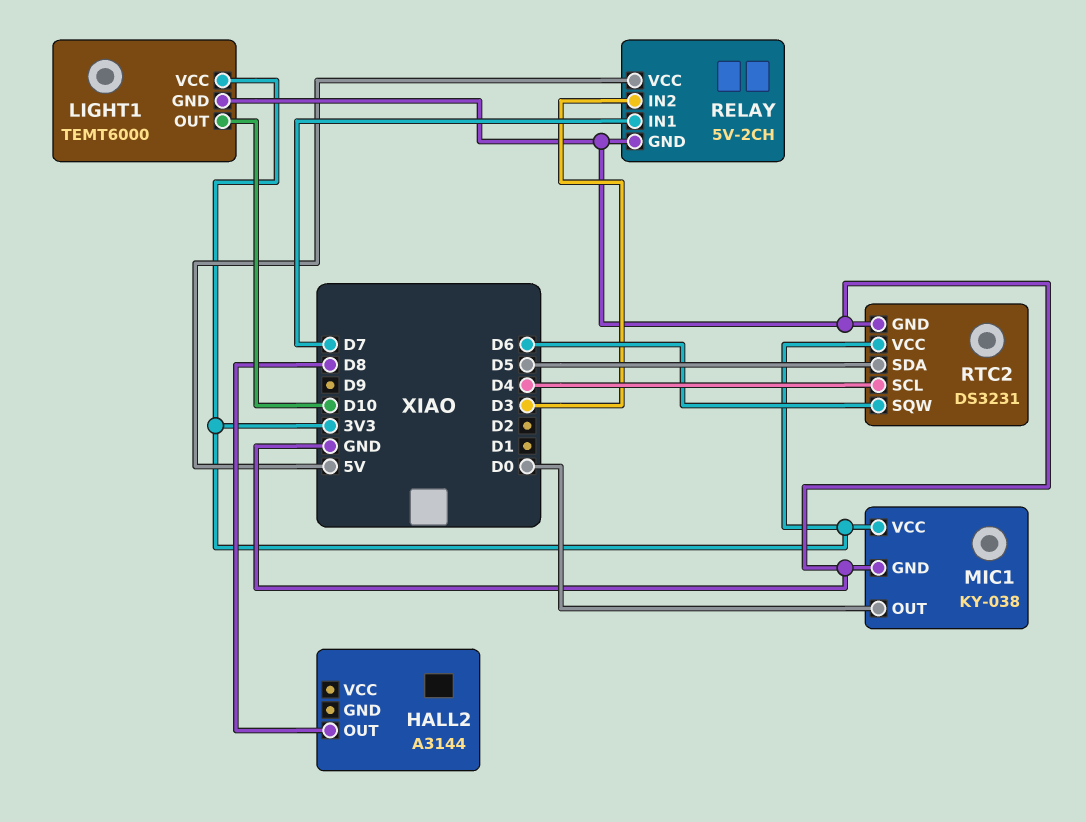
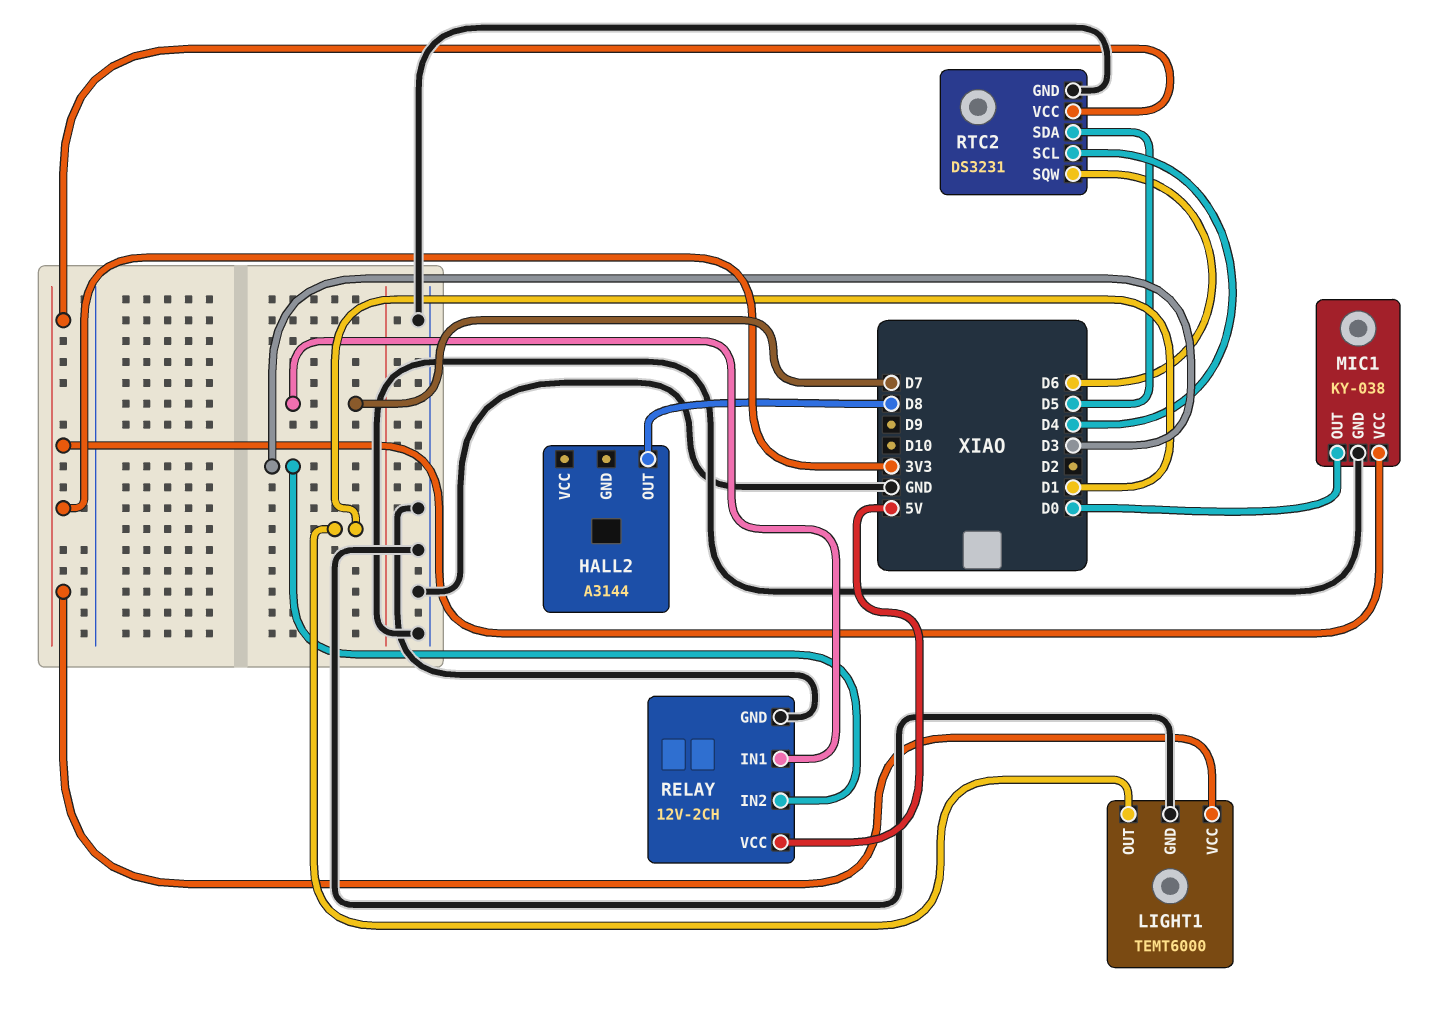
LIGHT1 pin OUT: D10 -> D1
RELAY: 5V-2CH -> 12V-2CH

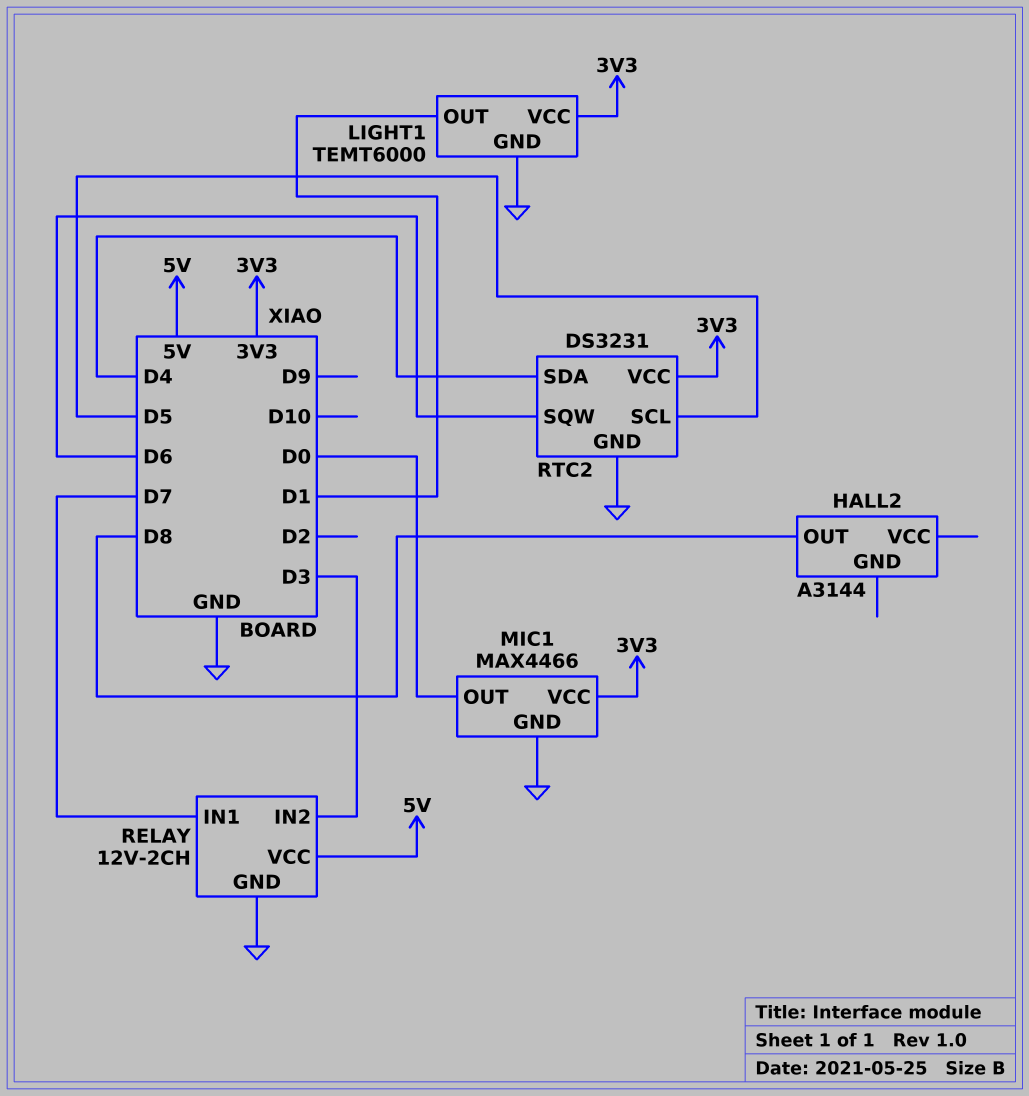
MIC1: KY-038 -> MAX4466
RTC2 pin SCL: D4 -> D5
RTC2 pin SDA: D5 -> D4

